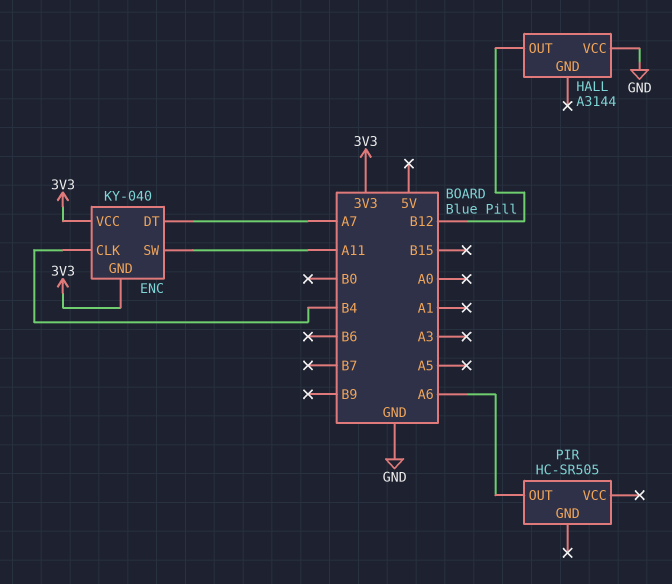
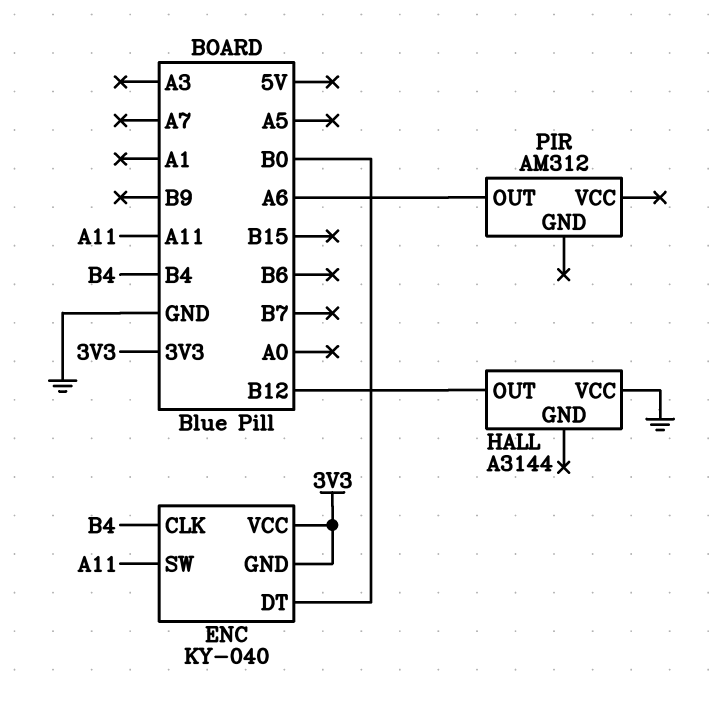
ENC pin DT: A7 -> B0
PIR: HC-SR505 -> AM312

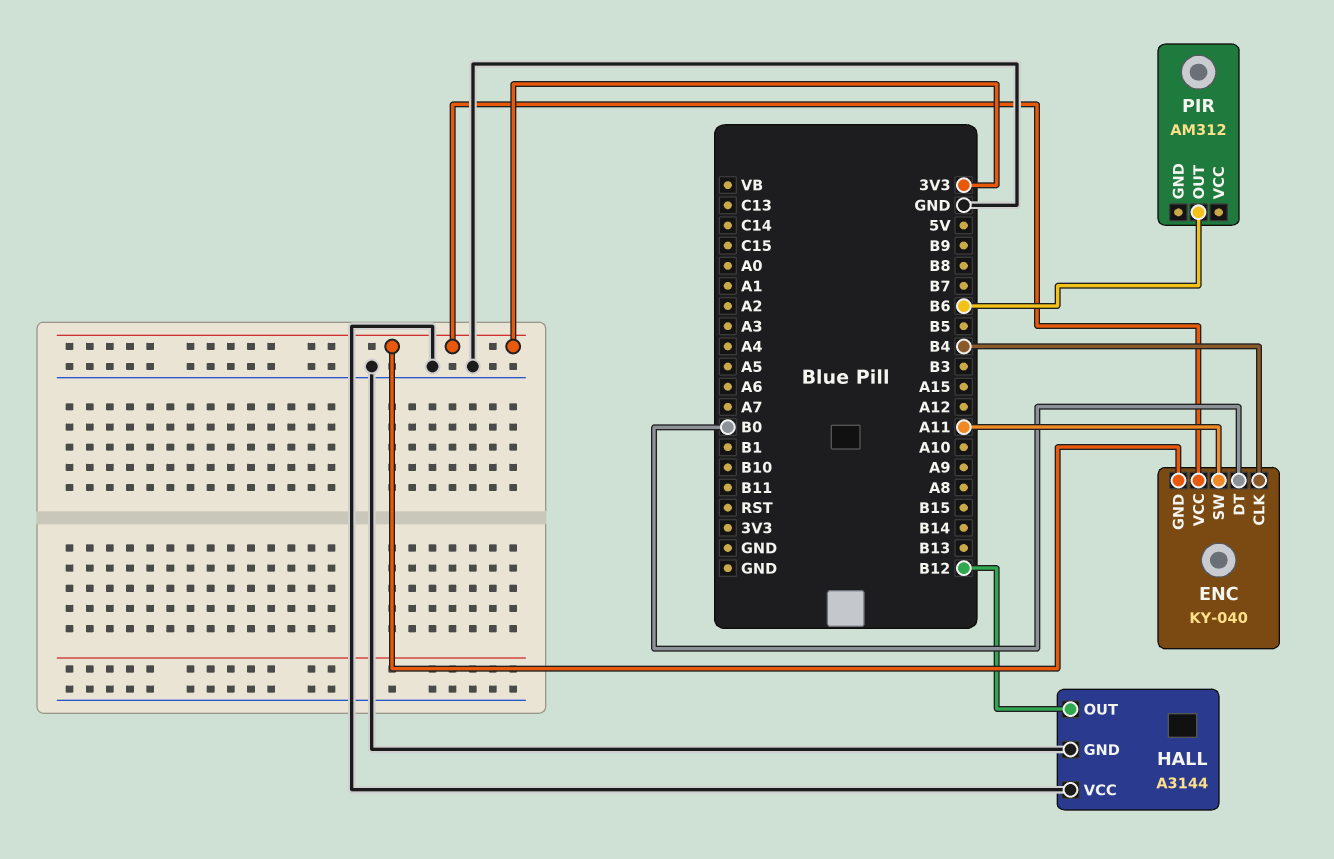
HALL pin GND: none -> GND
PIR pin OUT: A6 -> B6

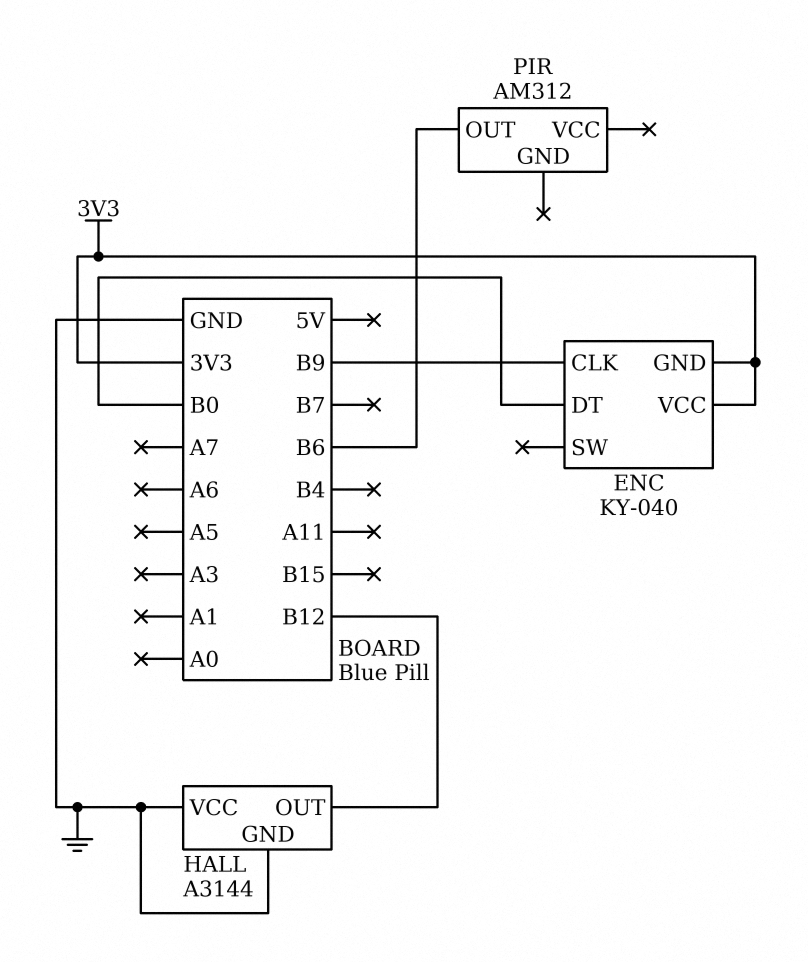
ENC pin CLK: B4 -> B9
ENC pin SW: A11 -> none

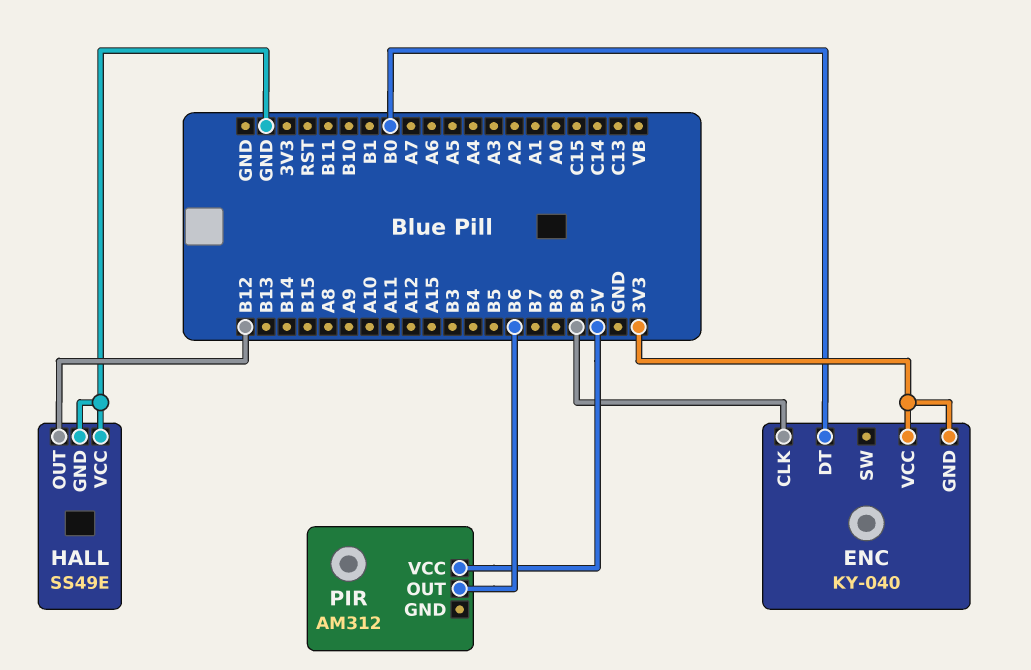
HALL: A3144 -> SS49E
PIR pin VCC: none -> 5V

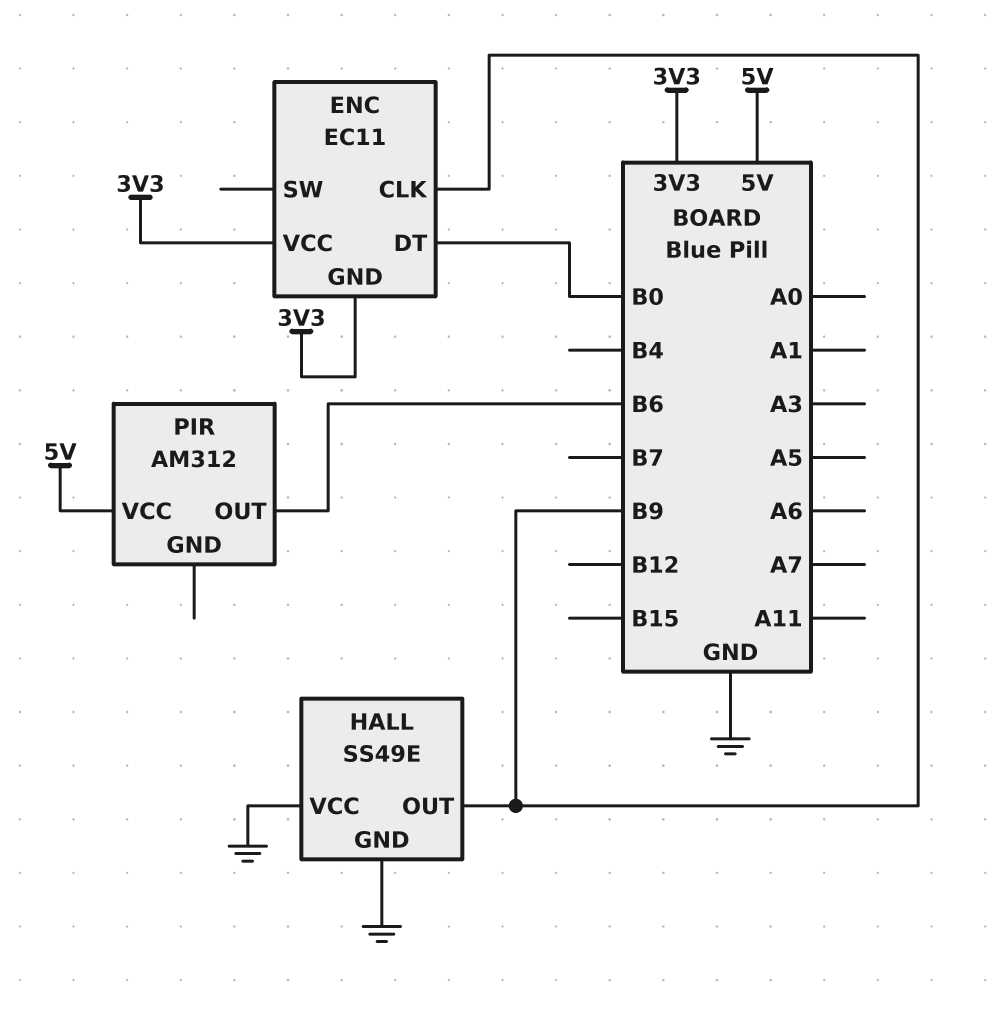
ENC: KY-040 -> EC11
HALL pin OUT: B12 -> B9

